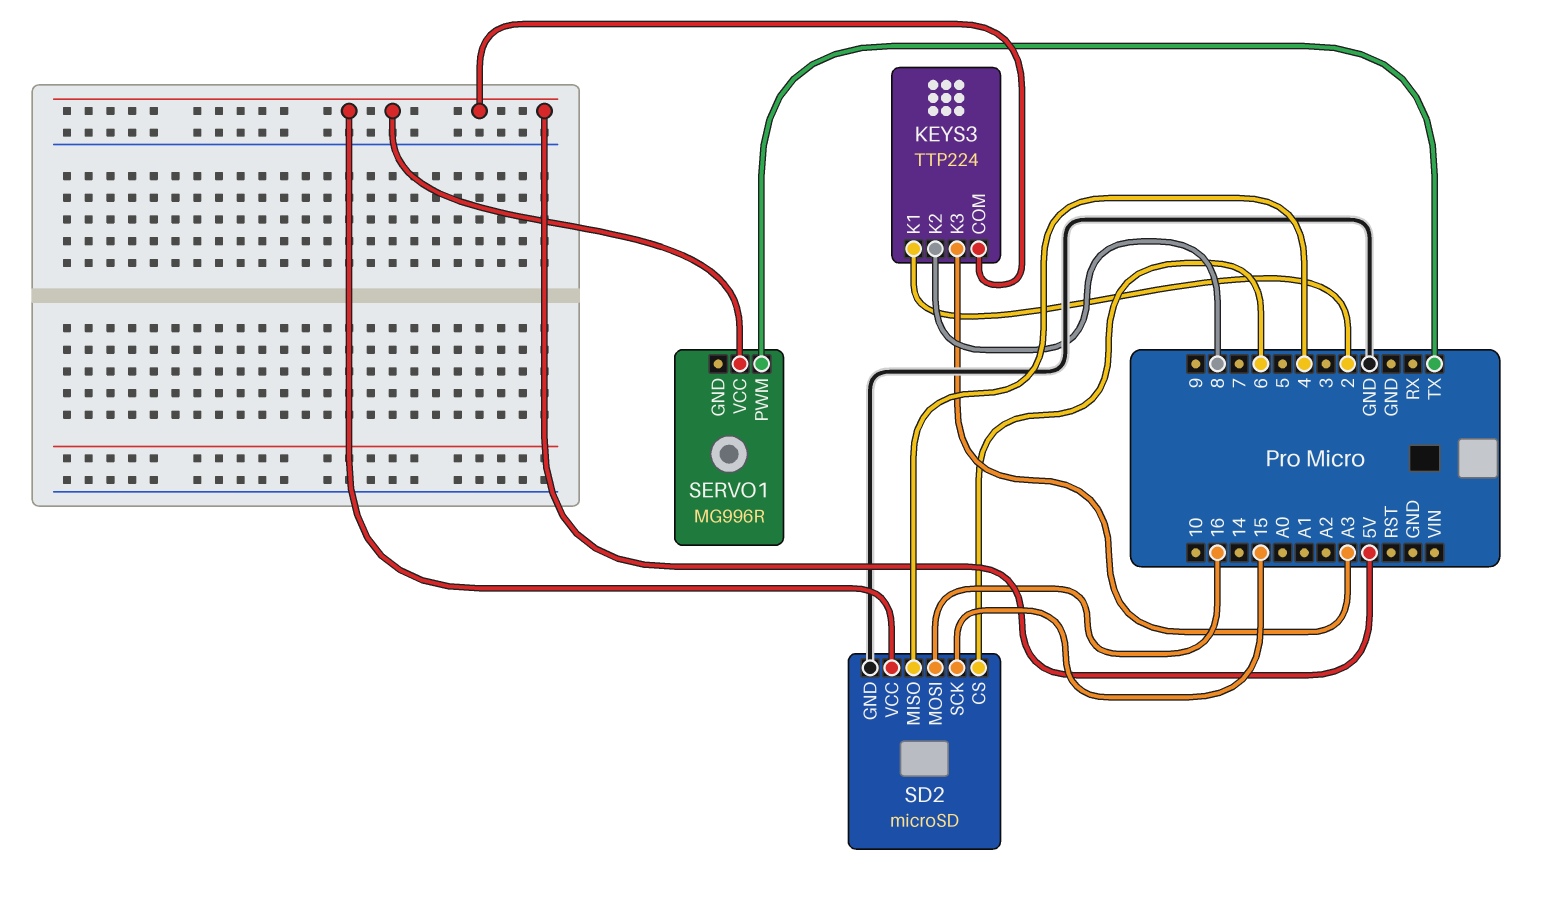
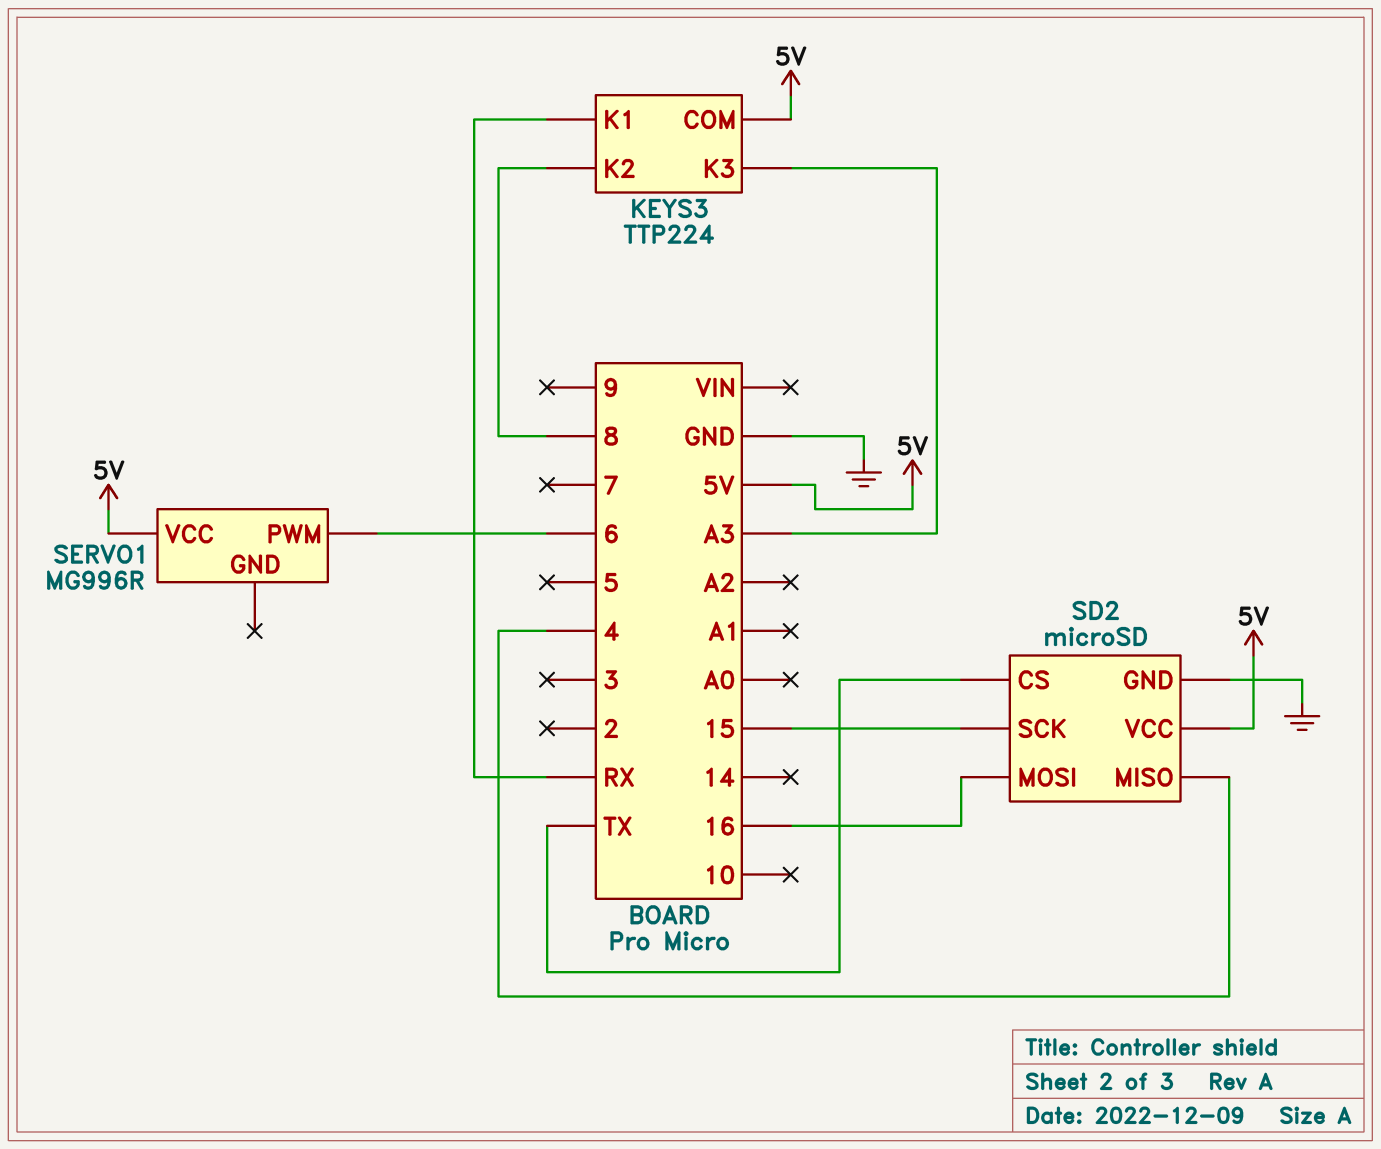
KEYS3 pin K1: 2 -> RX
SD2 pin CS: 6 -> TX
SERVO1 pin PWM: TX -> 6

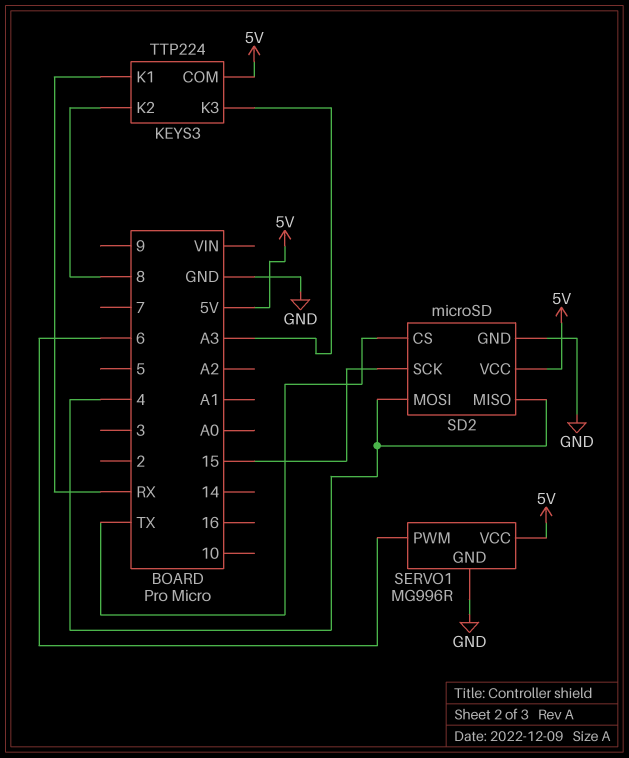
SD2 pin MOSI: 16 -> 4
SERVO1 pin GND: none -> GND

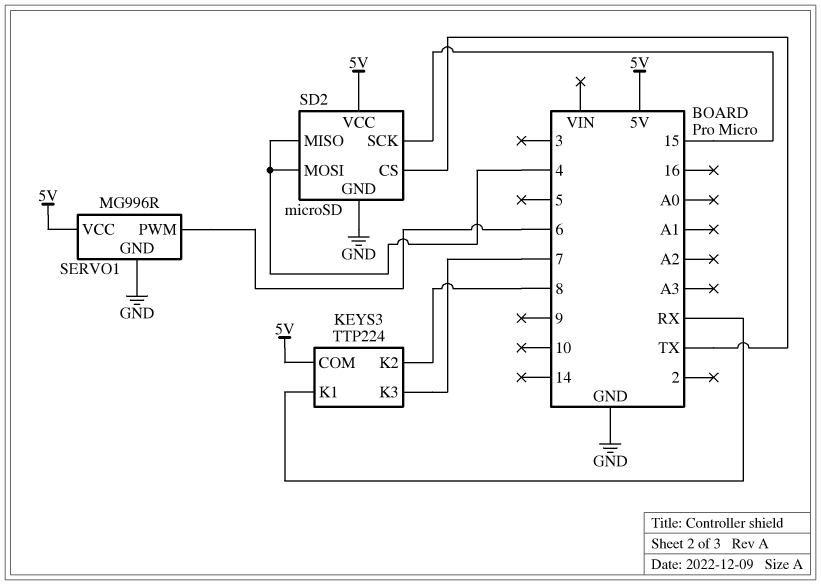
KEYS3 pin K3: A3 -> 7

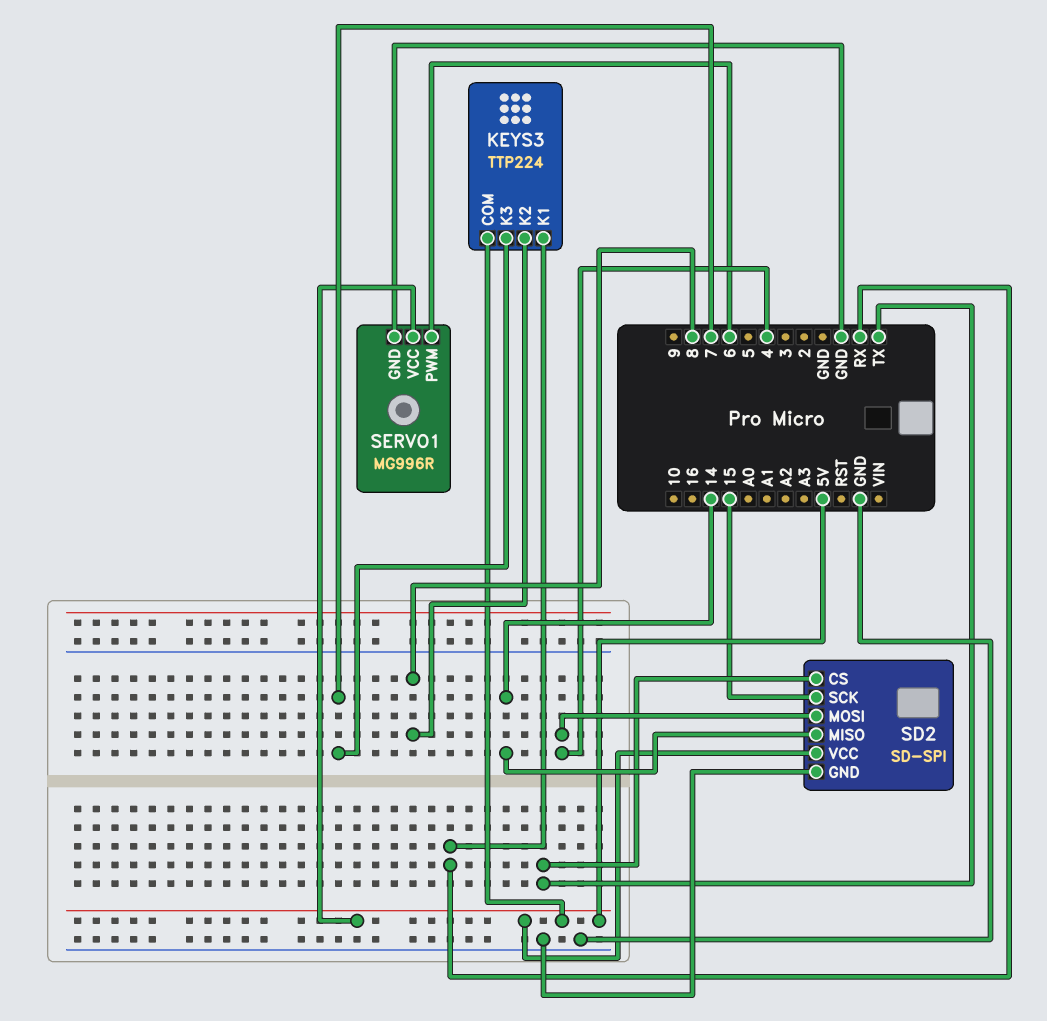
SD2: microSD -> SD-SPI
SD2 pin MISO: 4 -> 14

